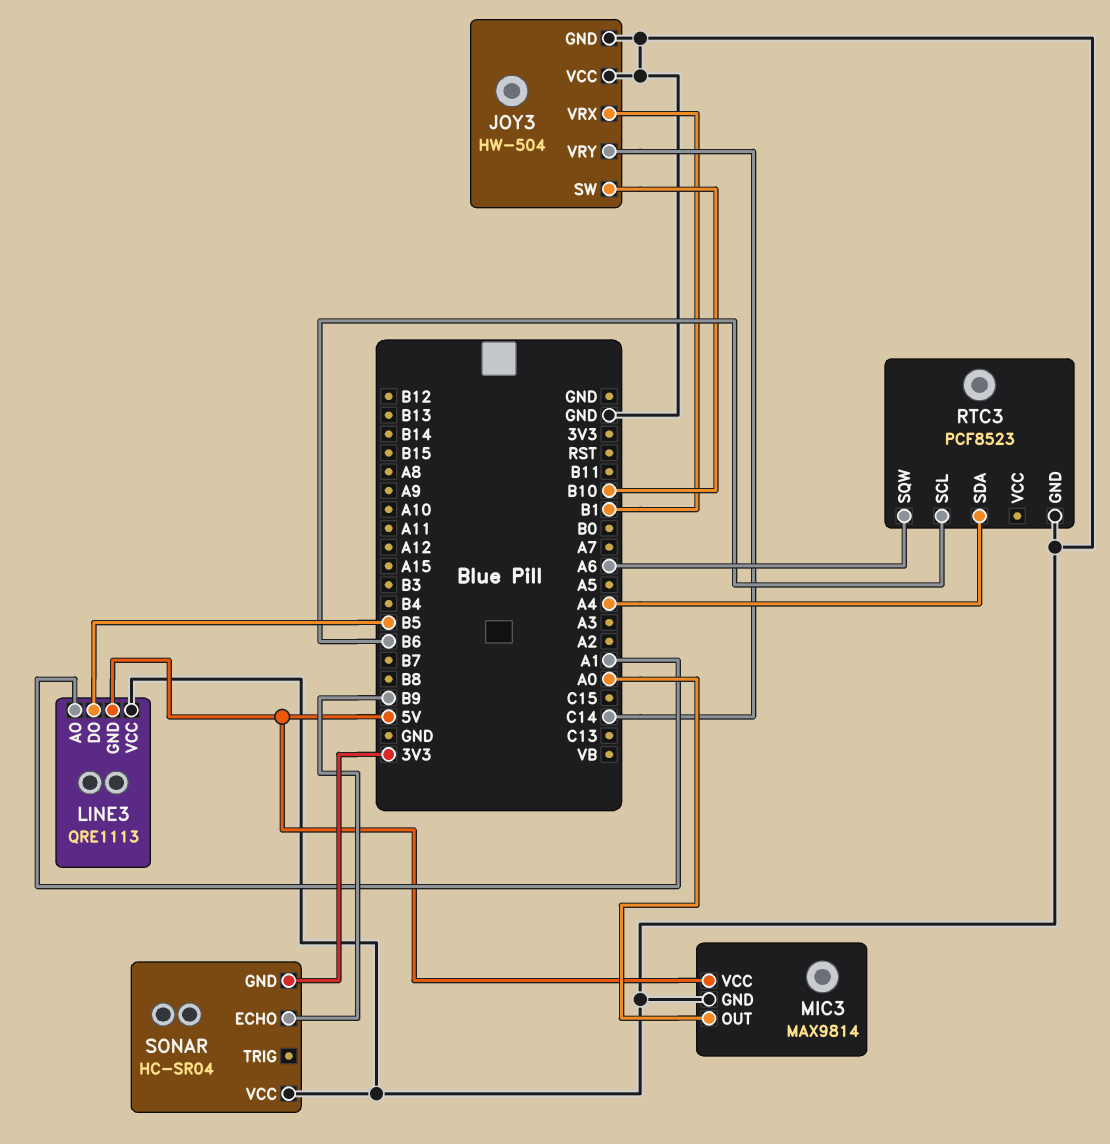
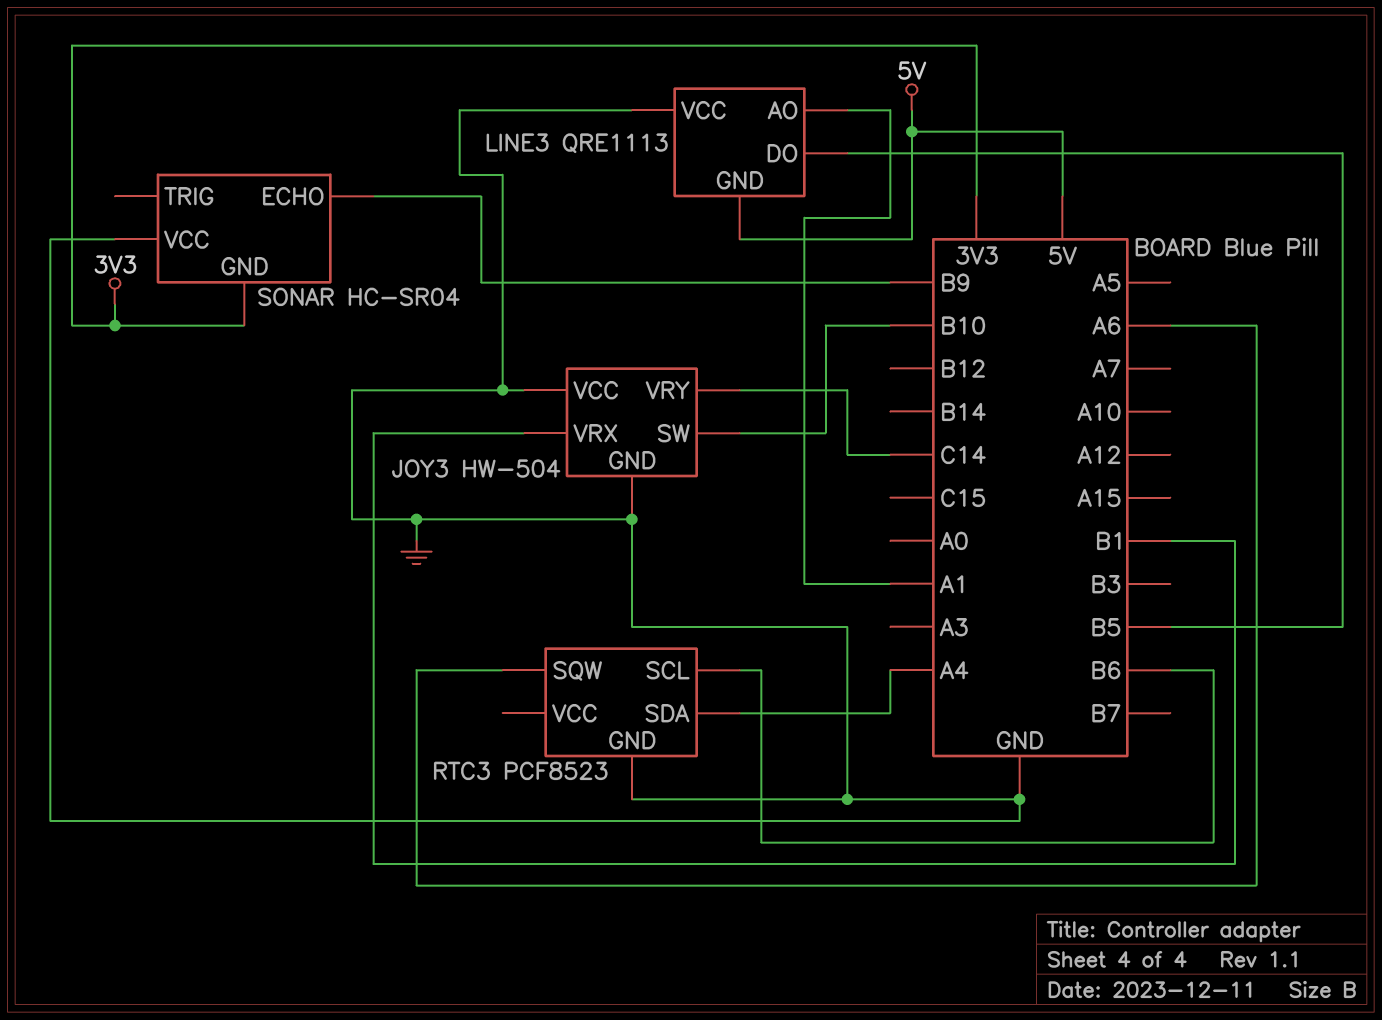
MIC3: MAX9814 -> none
MIC3 pin GND: GND -> none
MIC3 pin OUT: A0 -> none
MIC3 pin VCC: 5V -> none

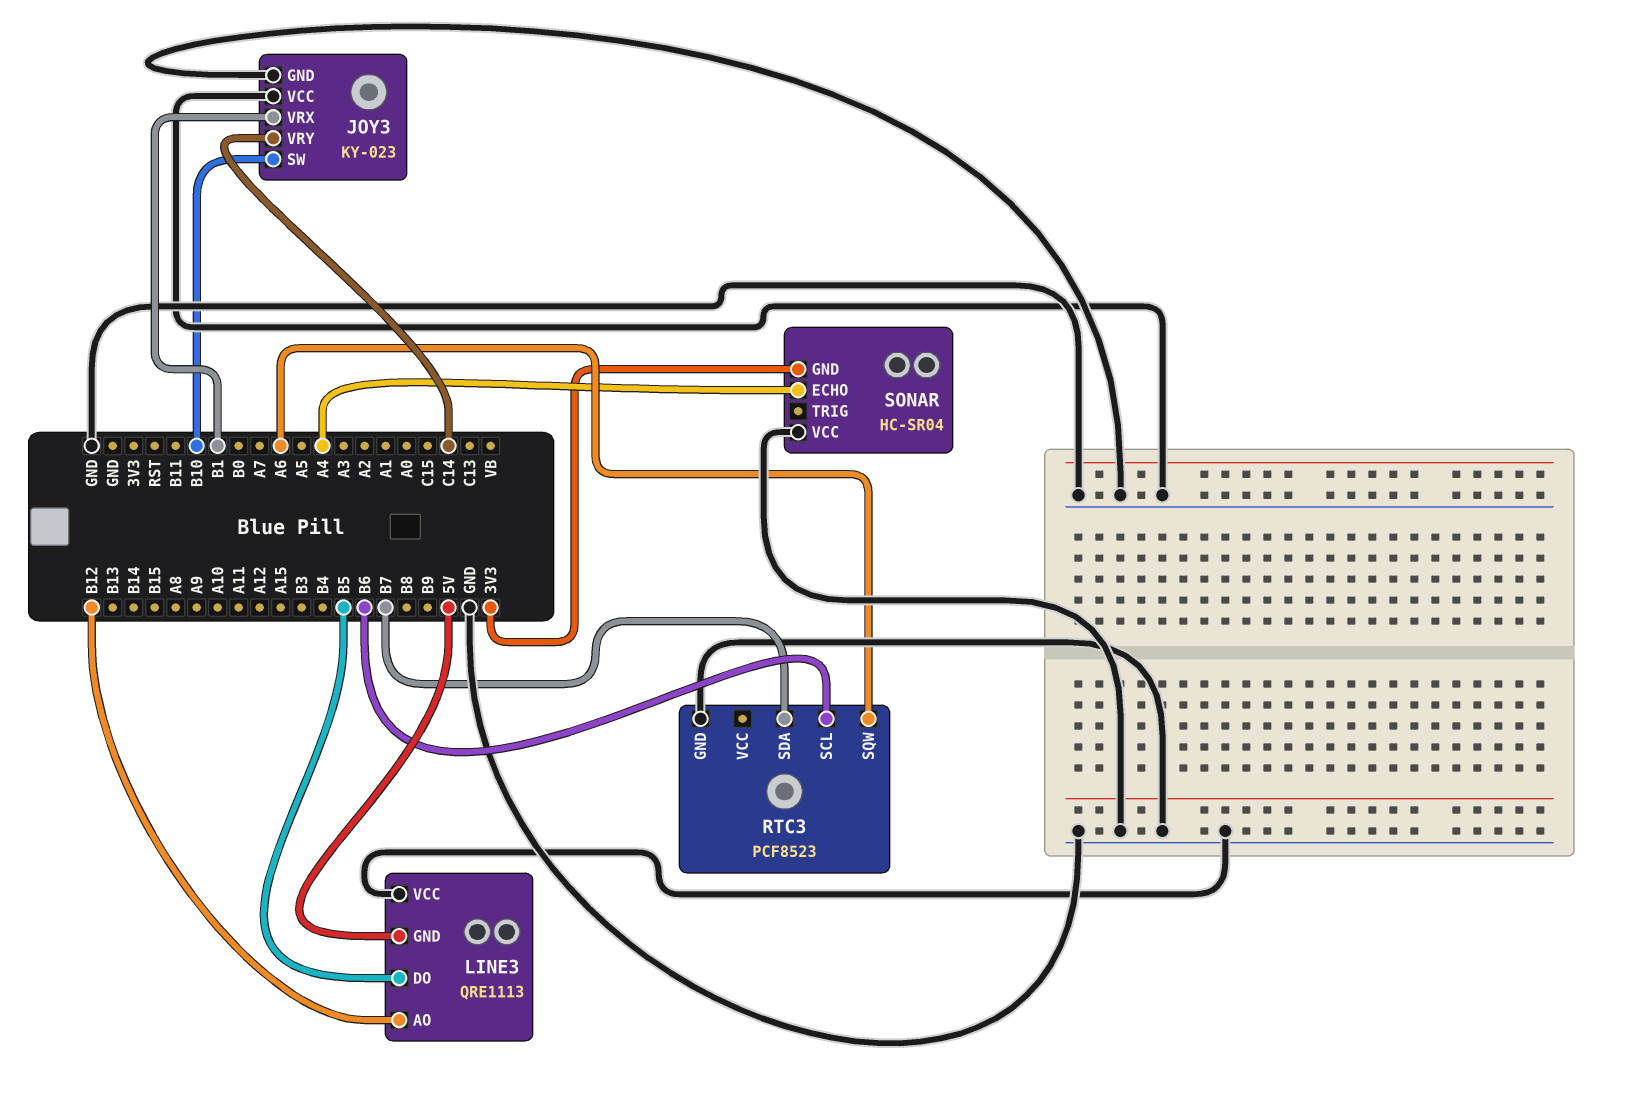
JOY3: HW-504 -> KY-023
LINE3 pin AO: A1 -> B12
RTC3 pin SDA: A4 -> B7
SONAR pin ECHO: B9 -> A4

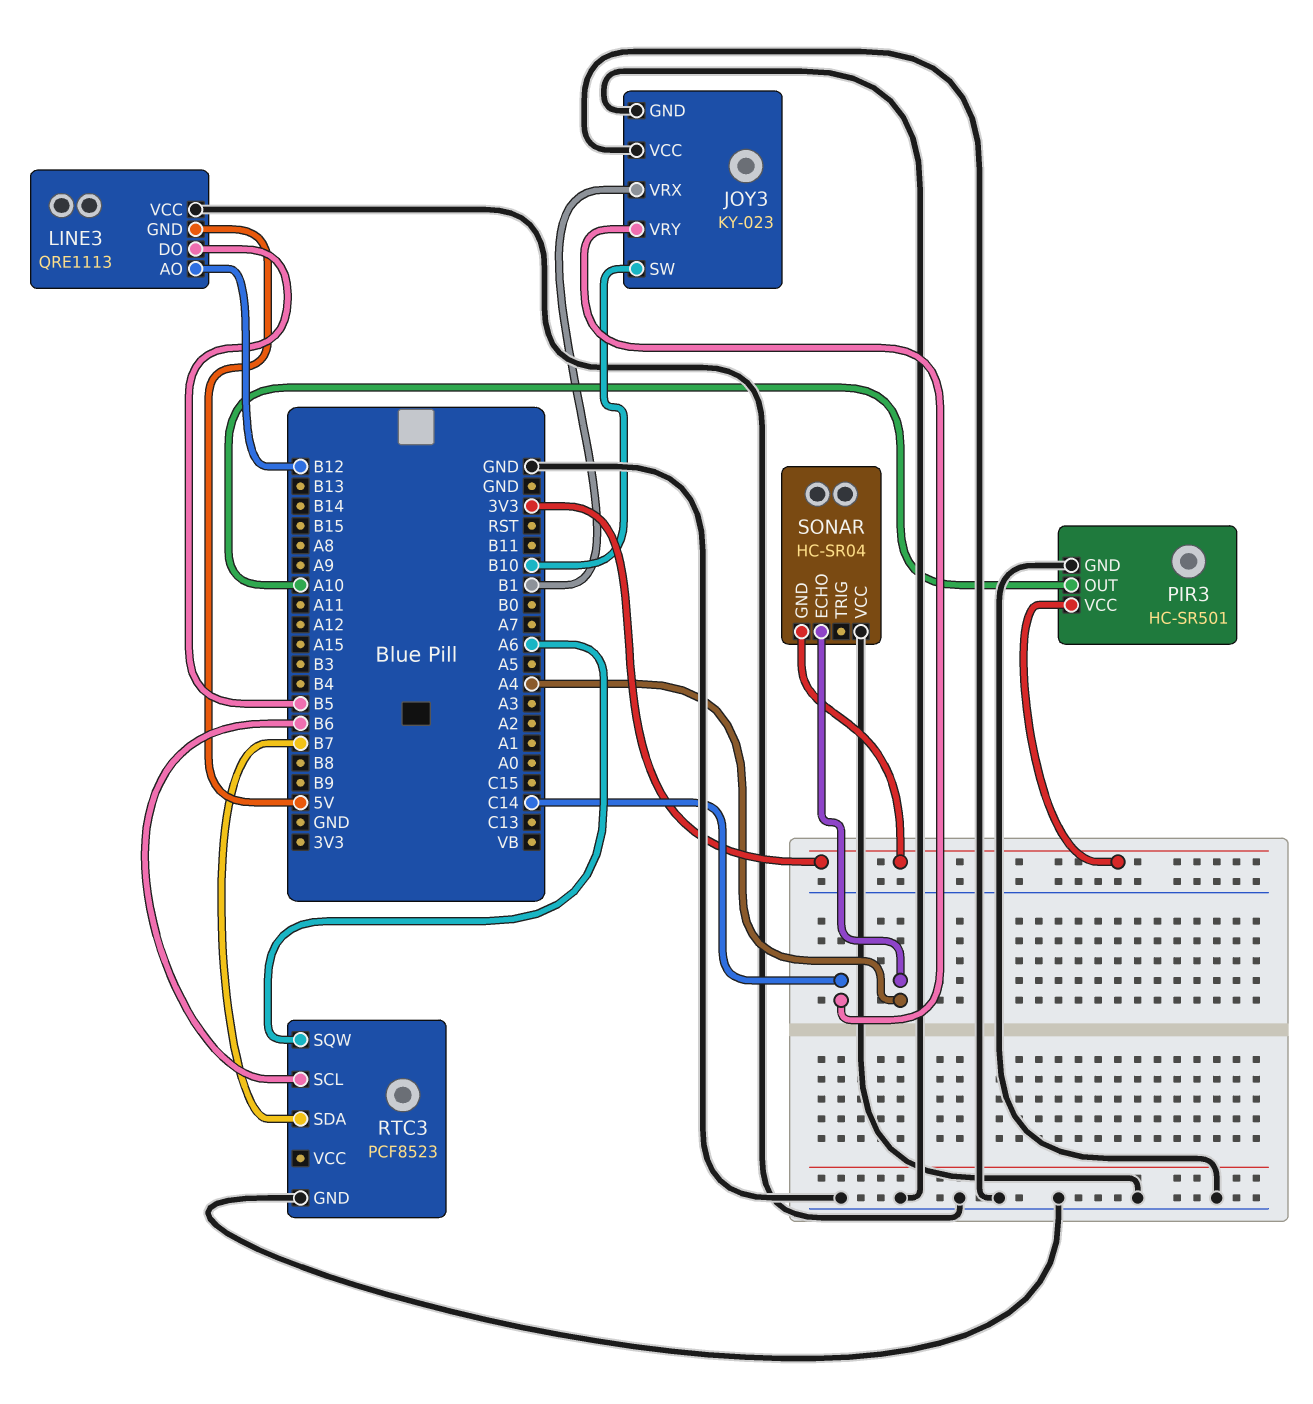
PIR3: none -> HC-SR501
PIR3 pin GND: none -> GND
PIR3 pin OUT: none -> A10
PIR3 pin VCC: none -> 3V3

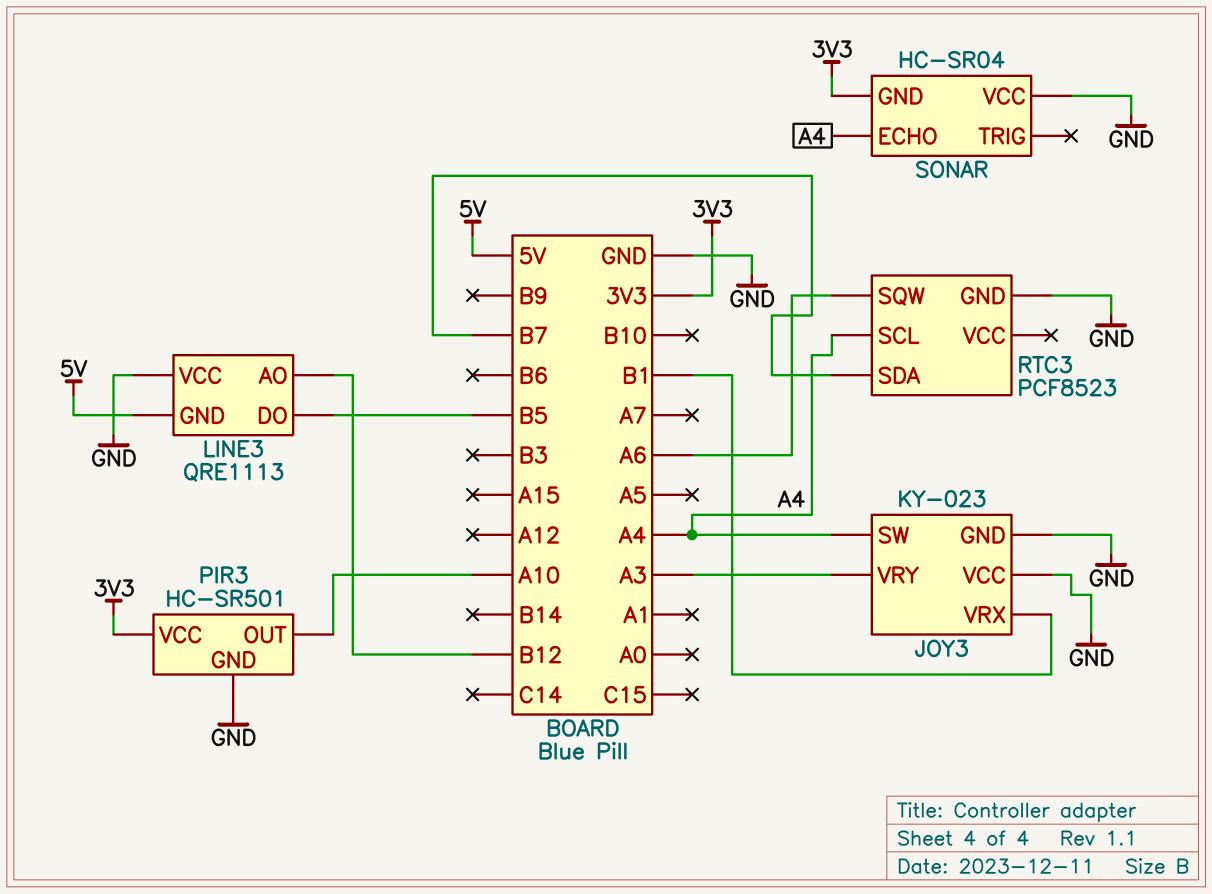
JOY3 pin SW: B10 -> A4
JOY3 pin VRY: C14 -> A3
RTC3 pin SCL: B6 -> A4

